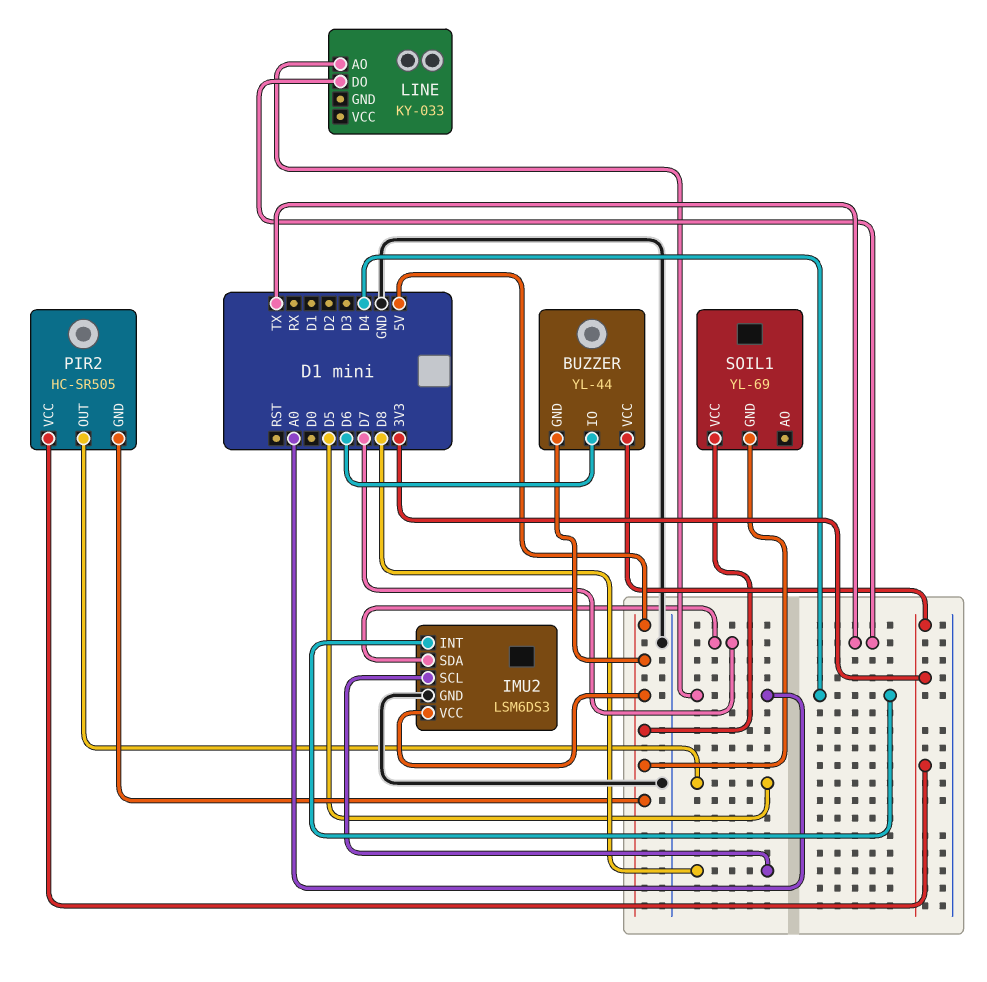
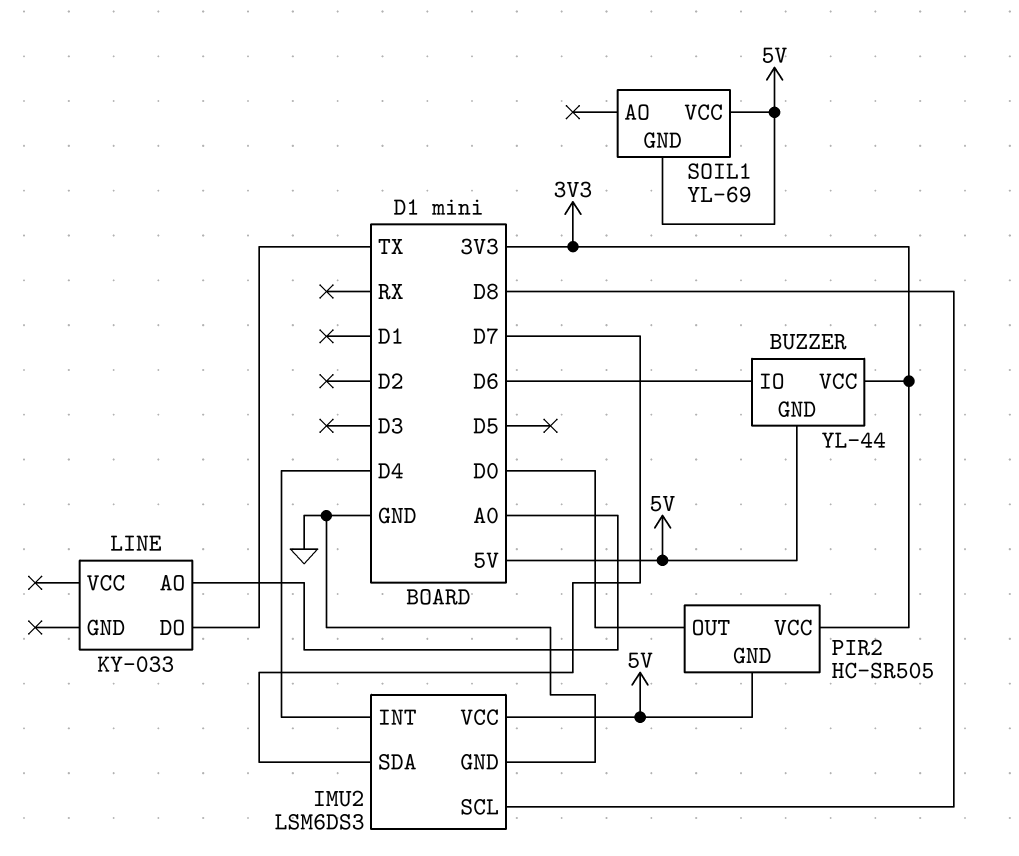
PIR2 pin OUT: D5 -> D0

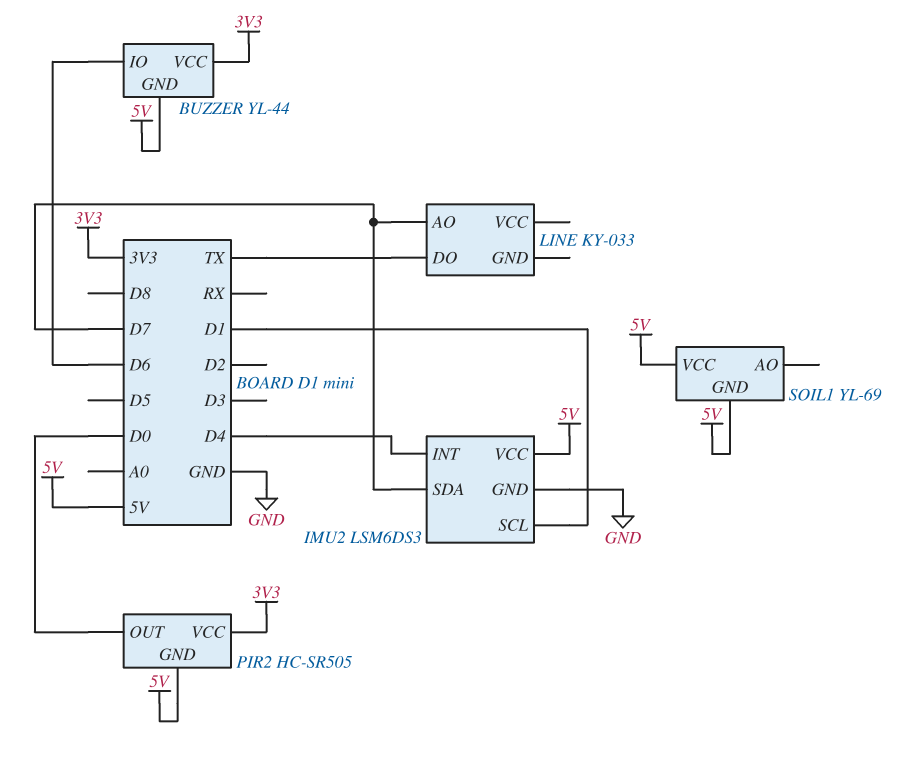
IMU2 pin SCL: D8 -> D1
LINE pin AO: A0 -> D7

